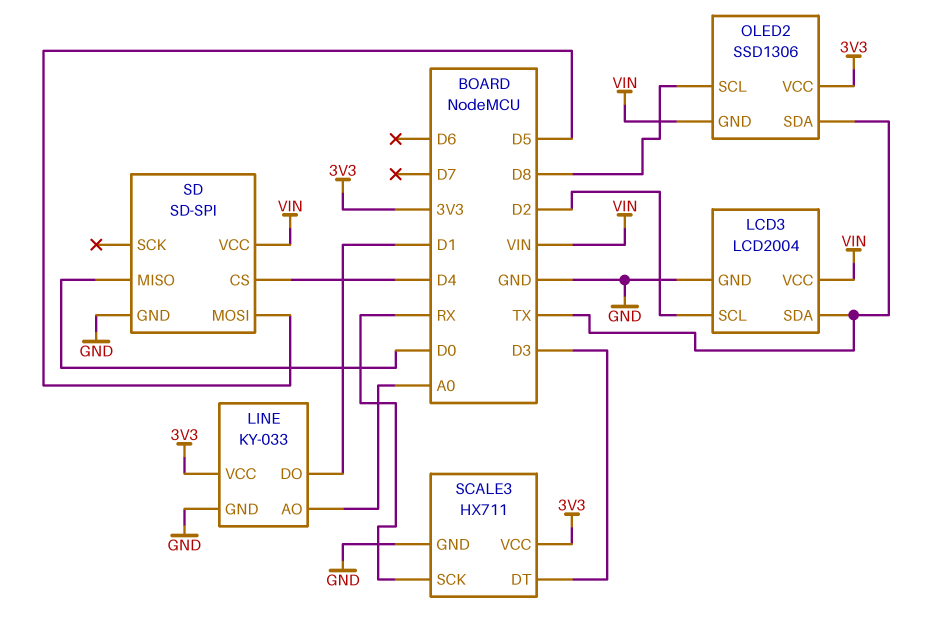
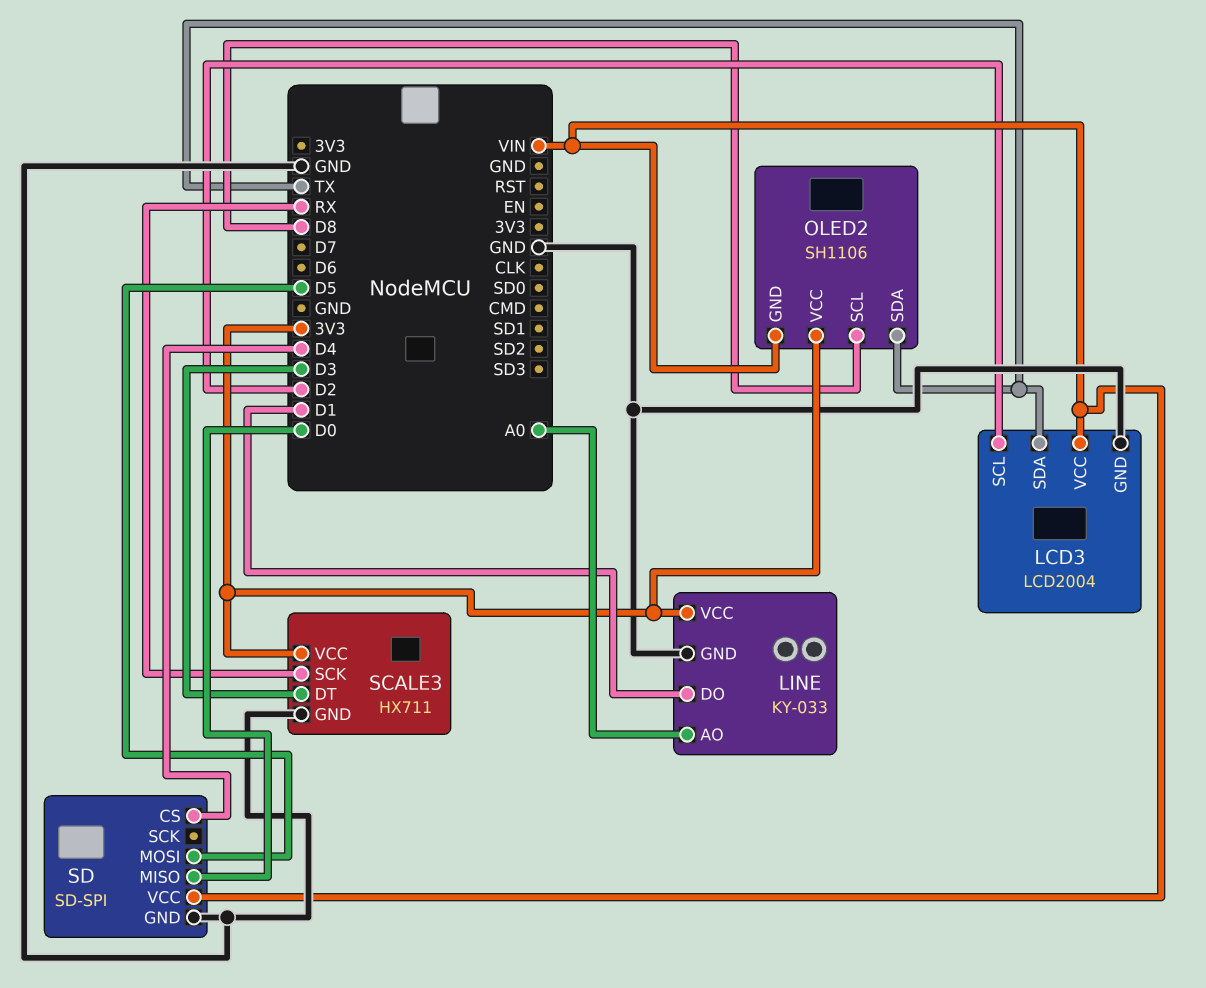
OLED2: SSD1306 -> SH1106

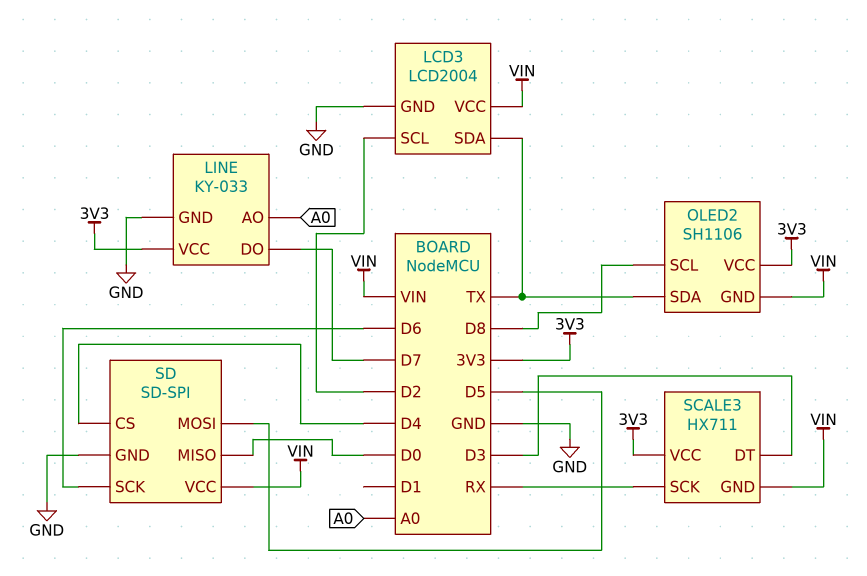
LINE pin DO: D1 -> D7
SCALE3 pin GND: GND -> VIN
SD pin SCK: none -> D6

